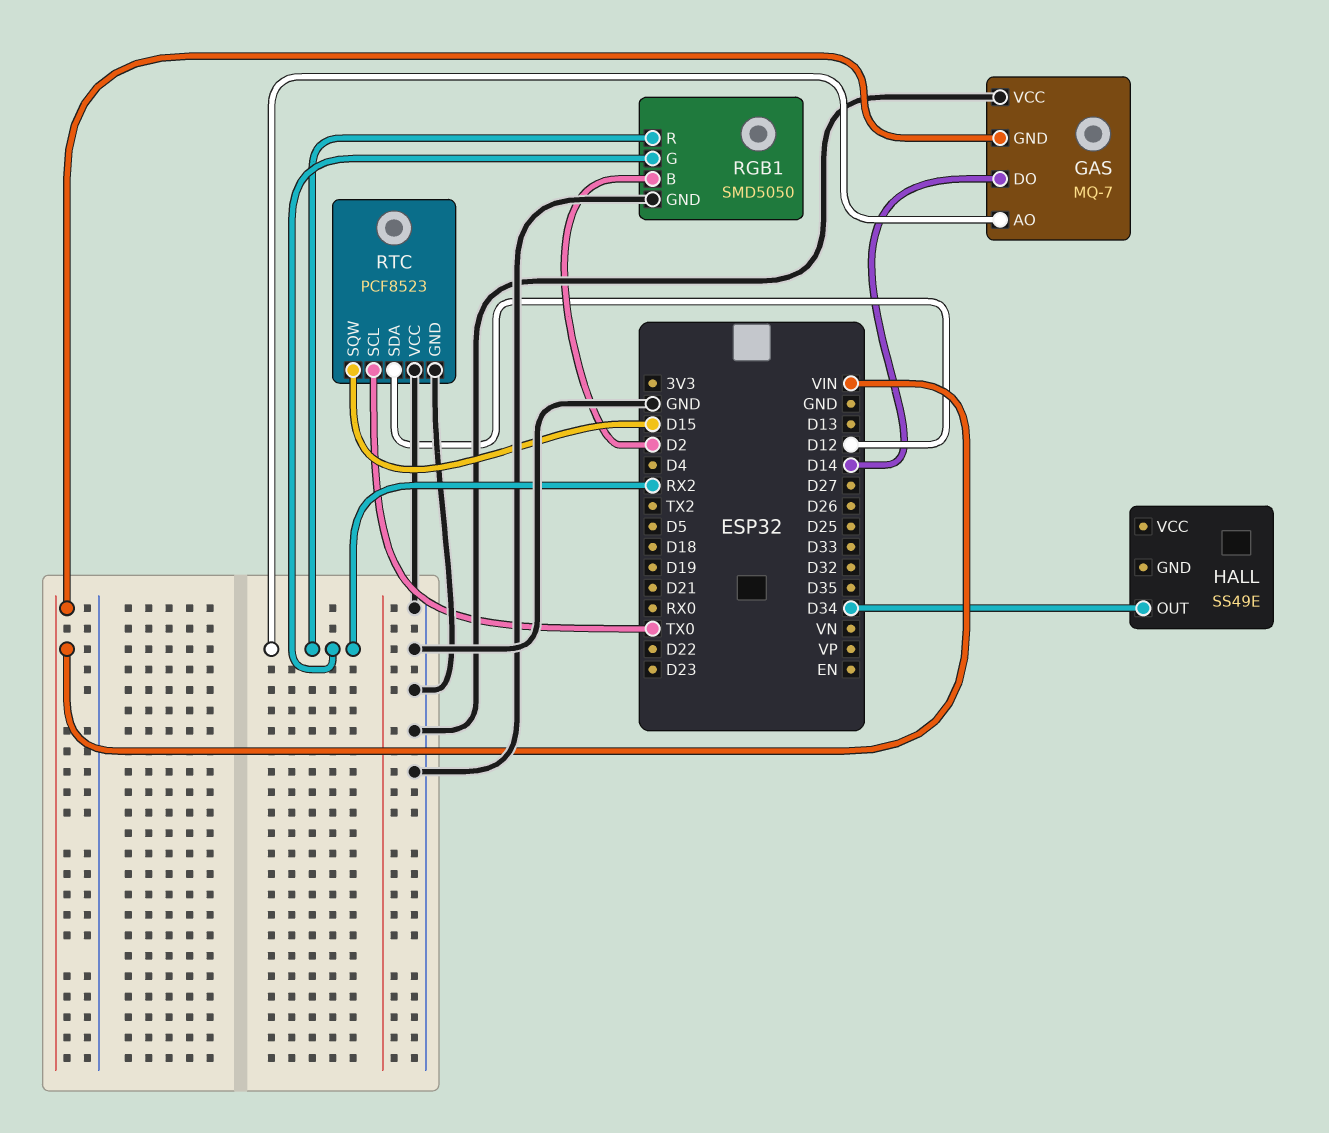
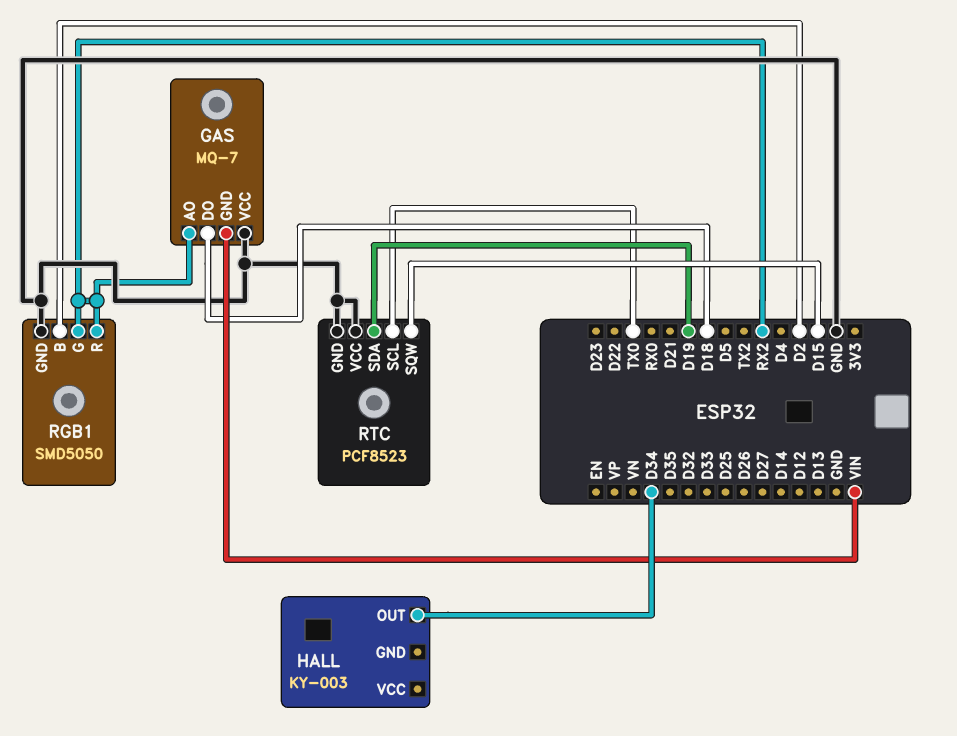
GAS pin DO: D14 -> D18
HALL: SS49E -> KY-003
RTC pin SDA: D12 -> D19

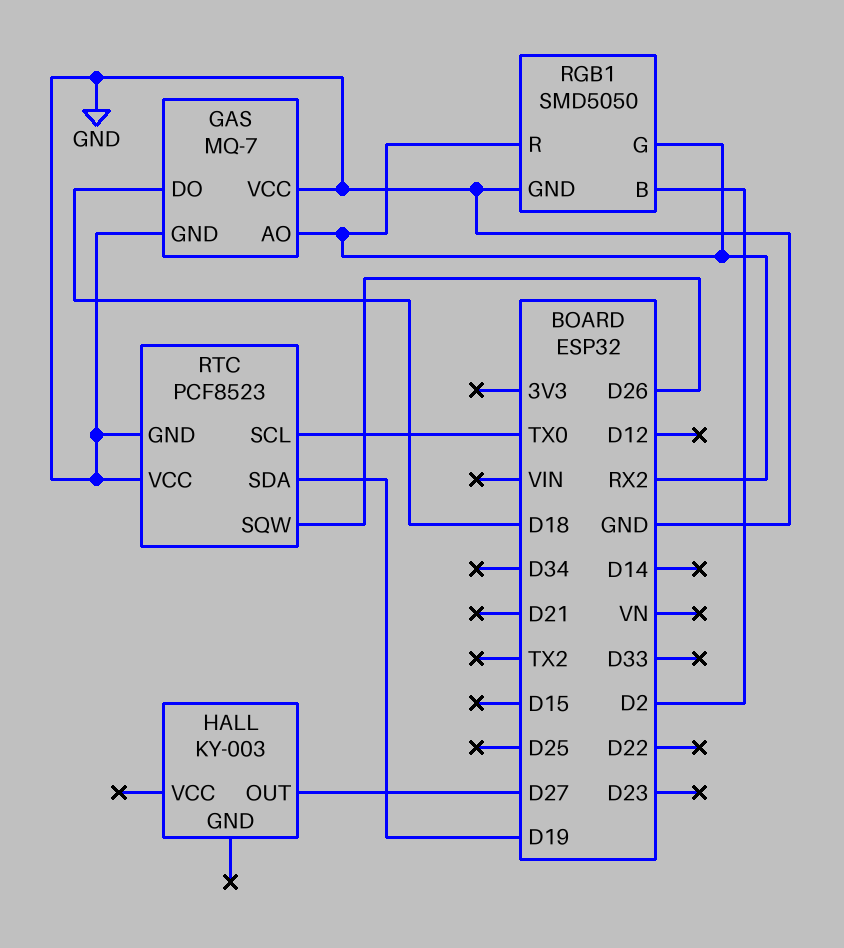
GAS pin GND: VIN -> GND
HALL pin OUT: D34 -> D27
RTC pin SQW: D15 -> D26

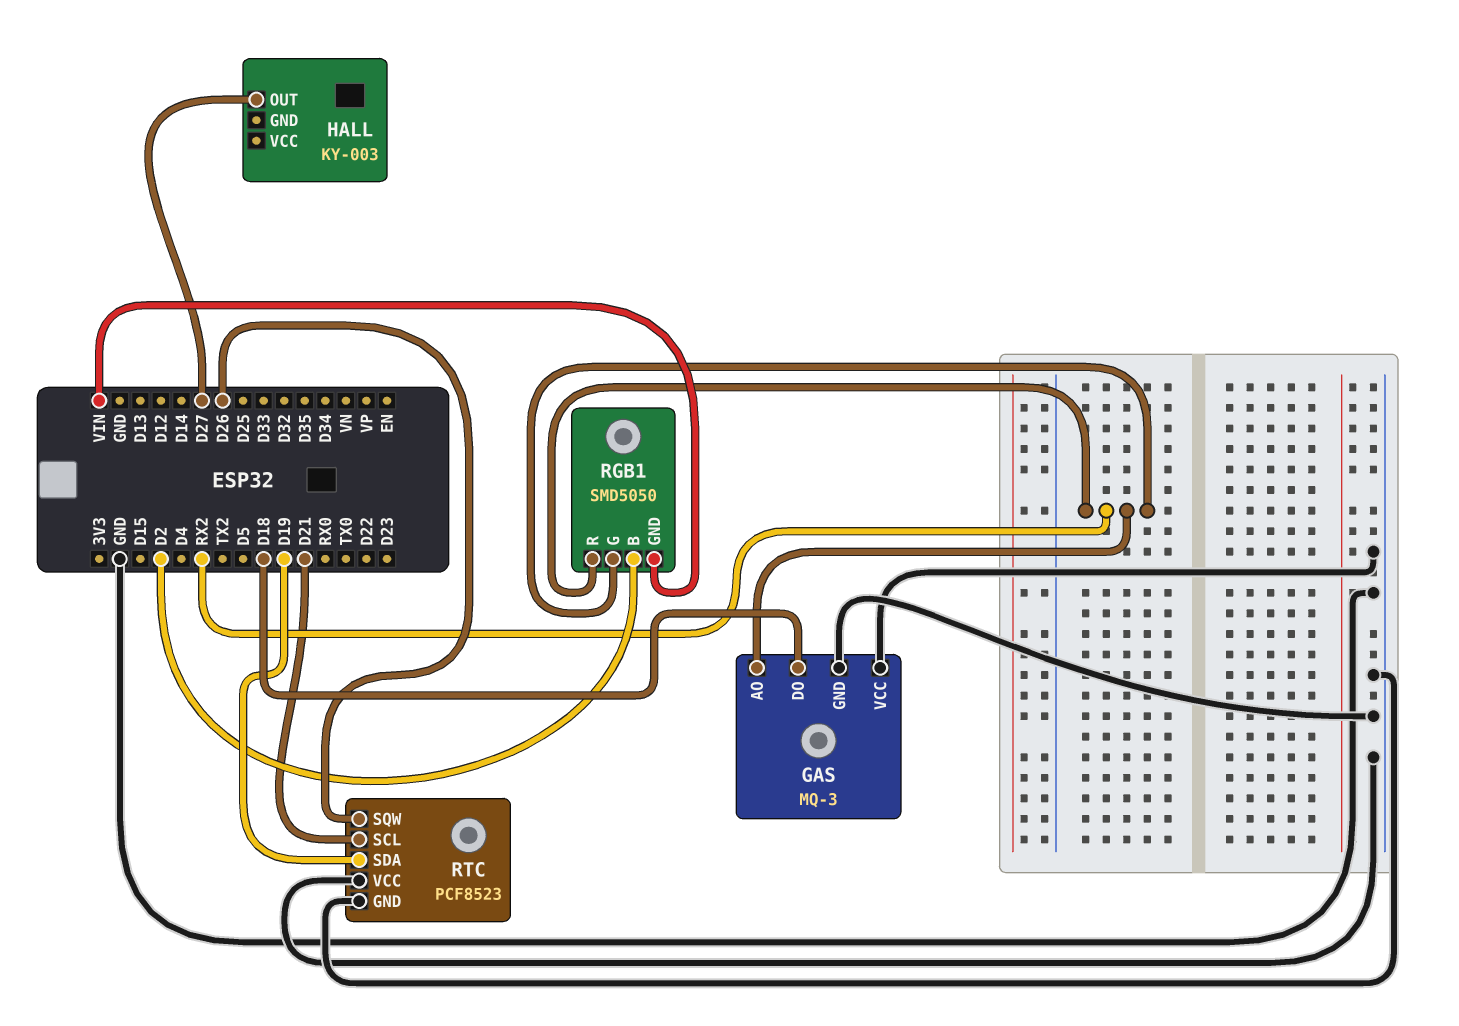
GAS: MQ-7 -> MQ-3
RGB1 pin GND: GND -> VIN
RTC pin SCL: TX0 -> D21

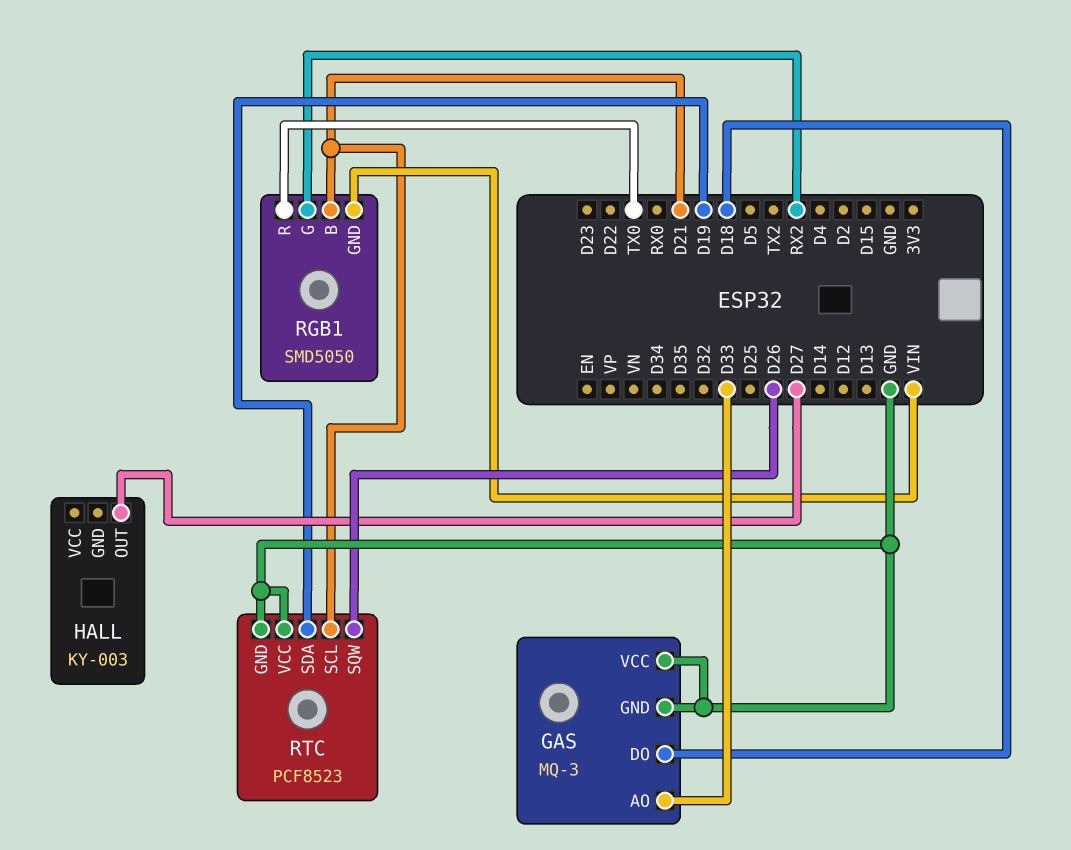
GAS pin AO: RX2 -> D33
RGB1 pin B: D2 -> D21
RGB1 pin R: RX2 -> TX0

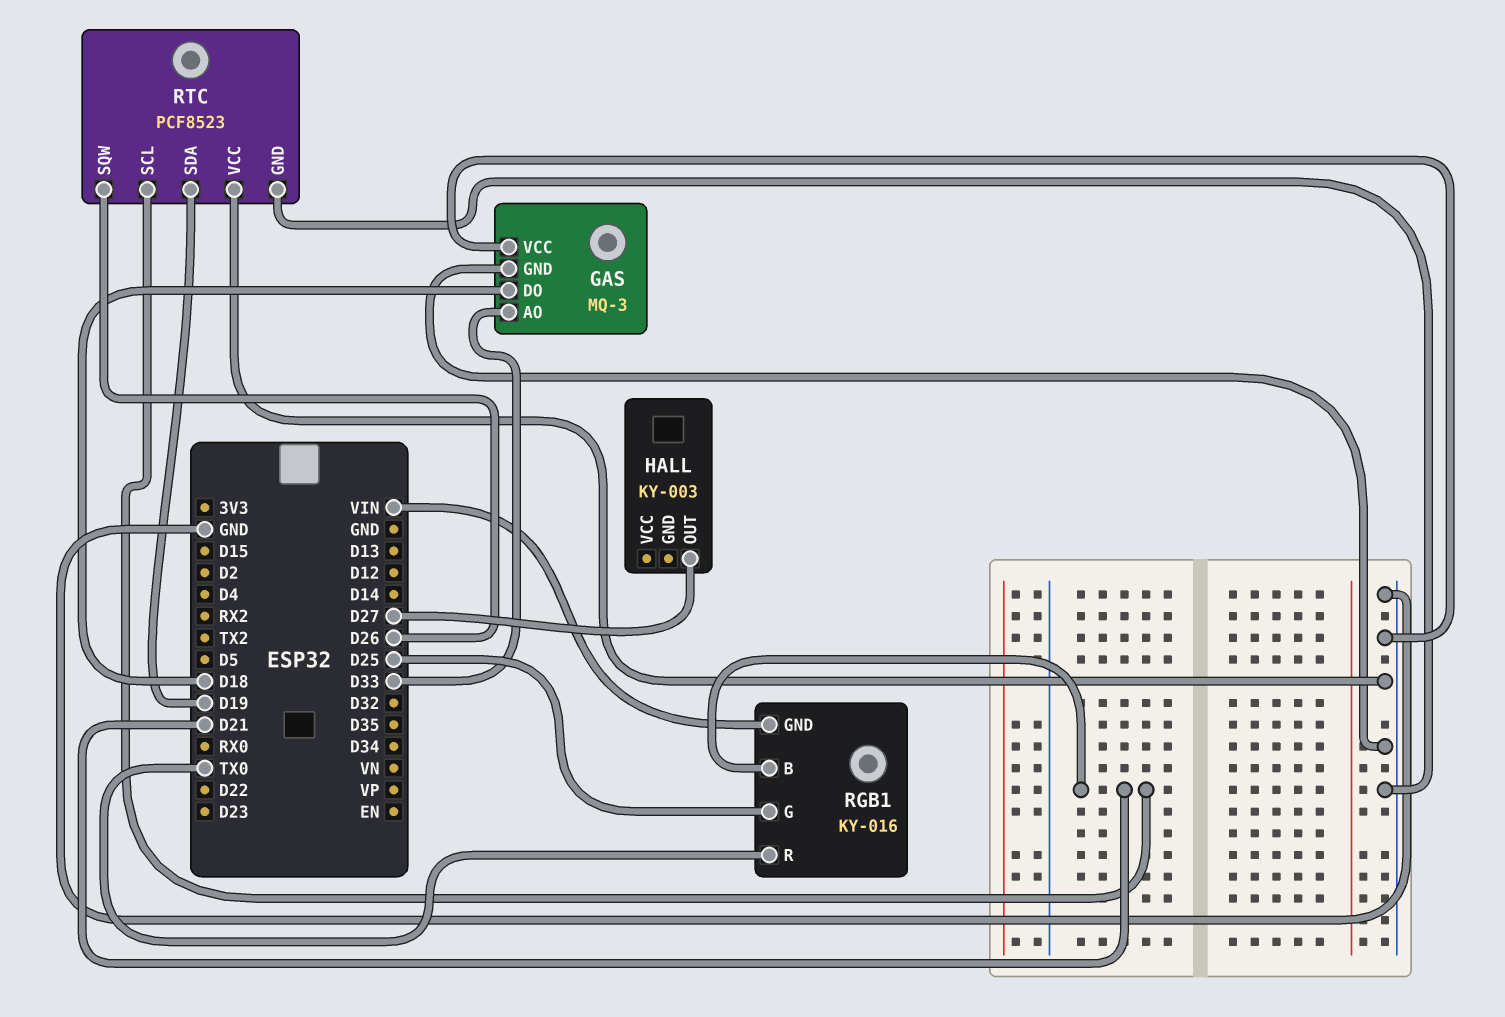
RGB1: SMD5050 -> KY-016
RGB1 pin G: RX2 -> D25

